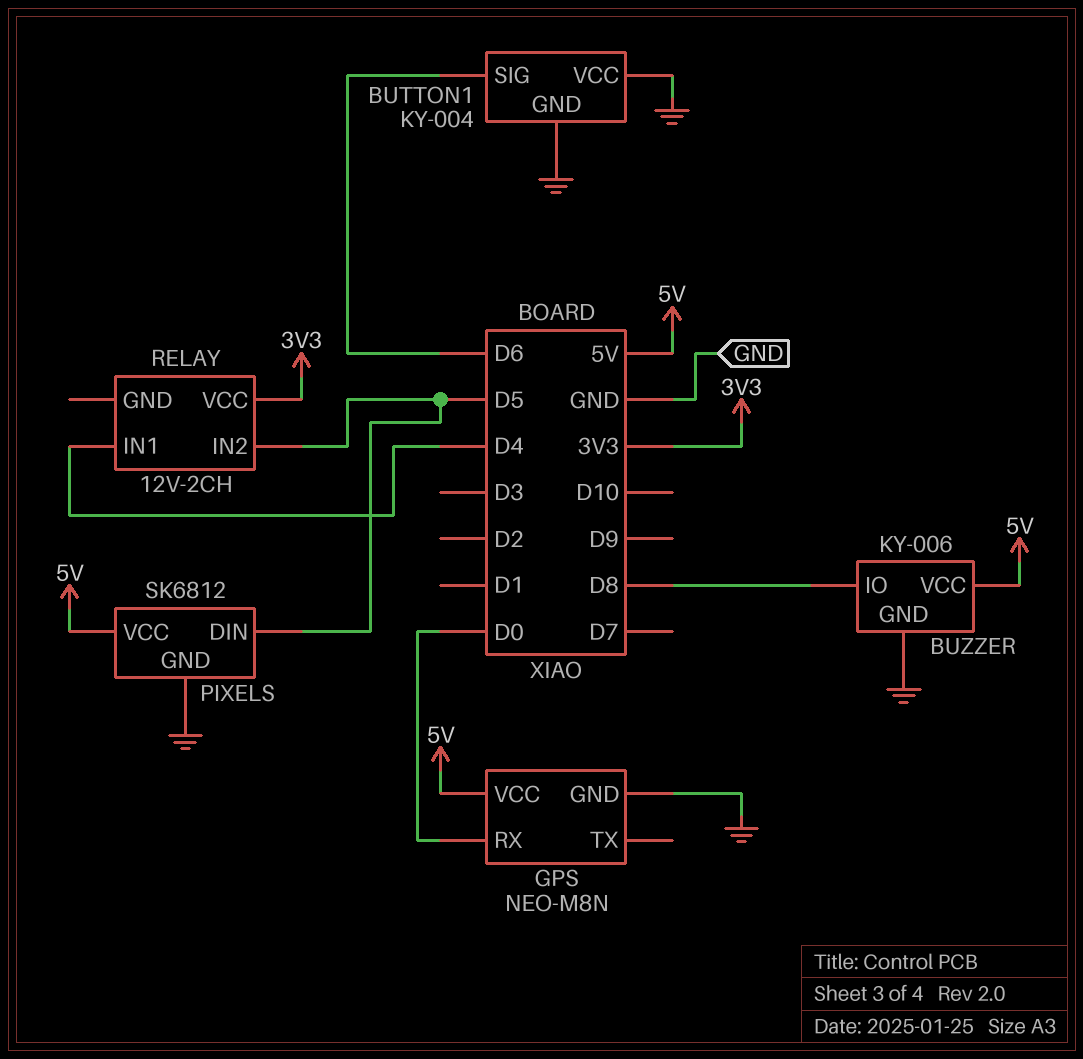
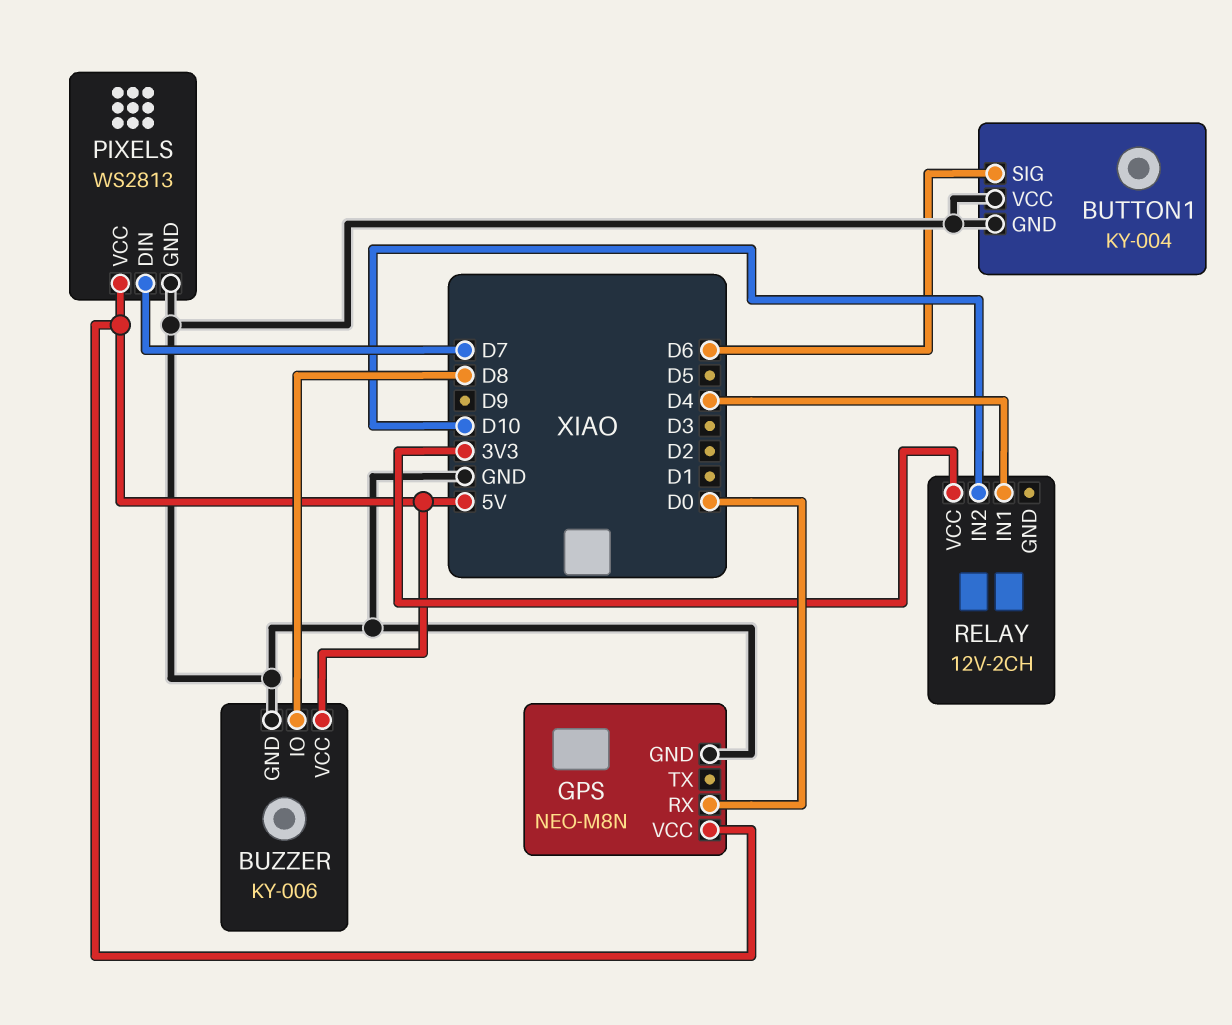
PIXELS: SK6812 -> WS2813
PIXELS pin DIN: D5 -> D7
RELAY pin IN2: D5 -> D10

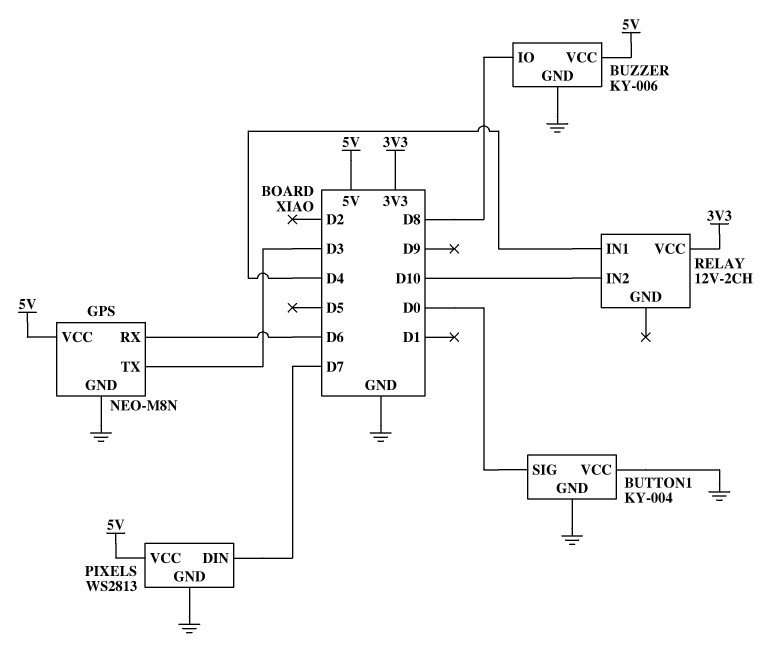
BUTTON1 pin SIG: D6 -> D0
GPS pin RX: D0 -> D6
GPS pin TX: none -> D3

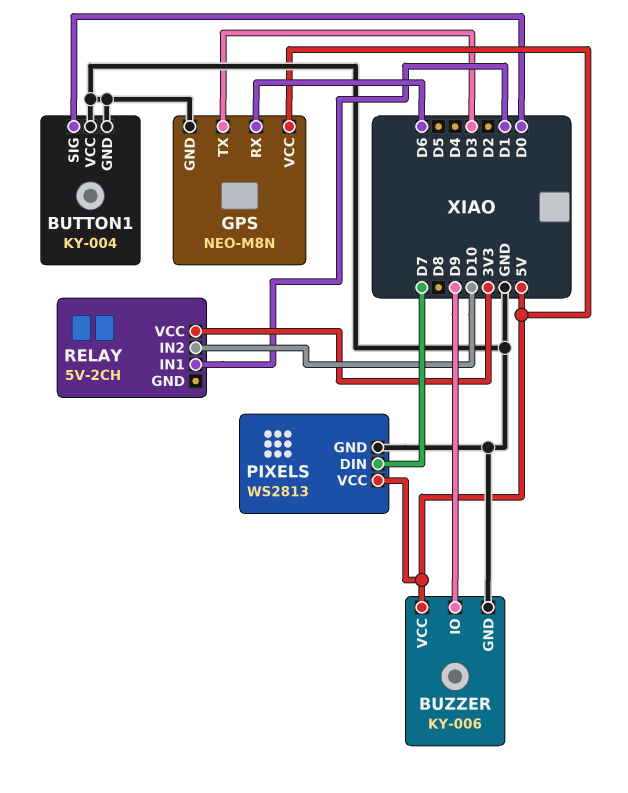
BUZZER pin IO: D8 -> D9
RELAY: 12V-2CH -> 5V-2CH
RELAY pin IN1: D4 -> D1

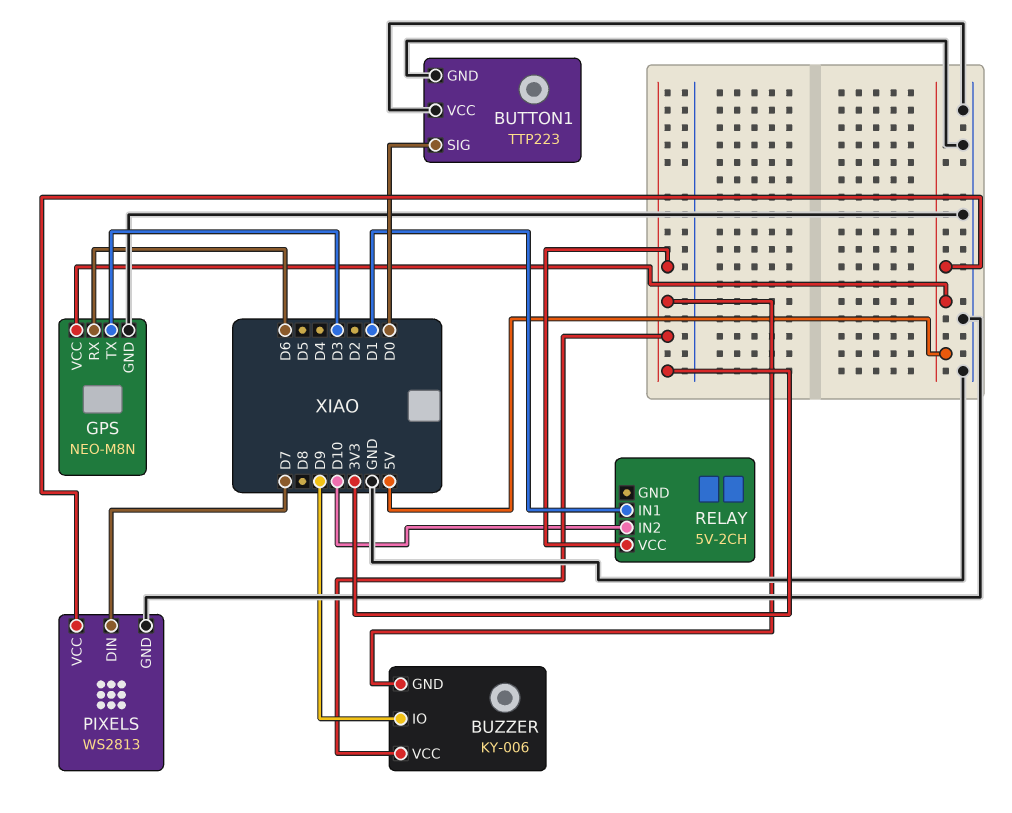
BUTTON1: KY-004 -> TTP223
BUZZER pin GND: GND -> 3V3
BUZZER pin VCC: 5V -> 3V3

